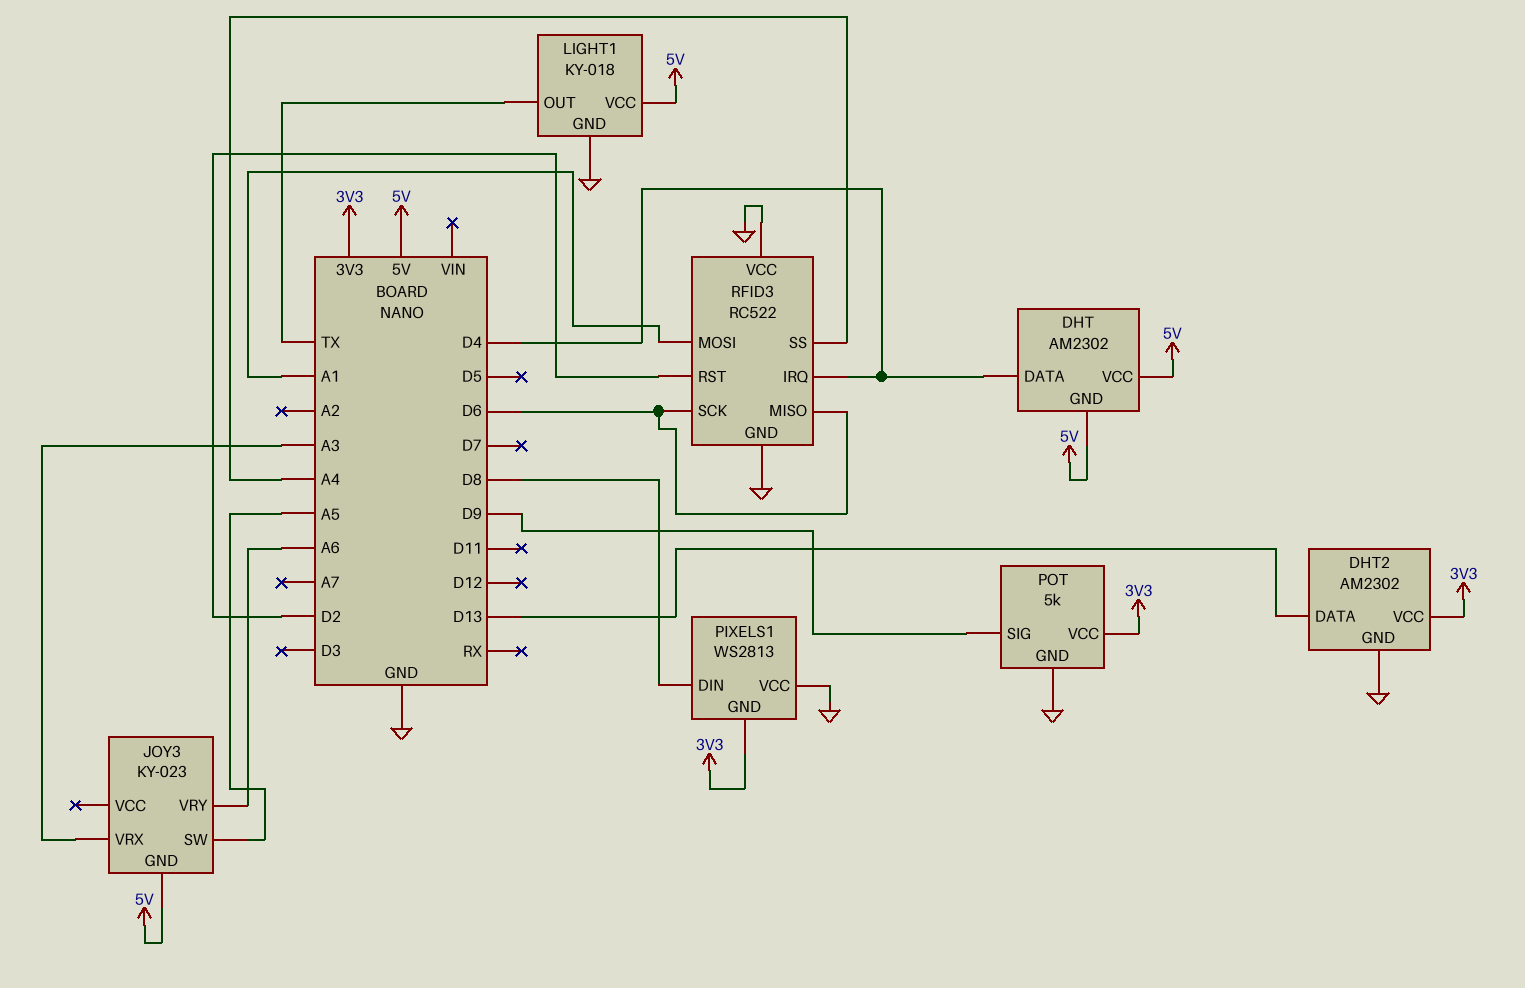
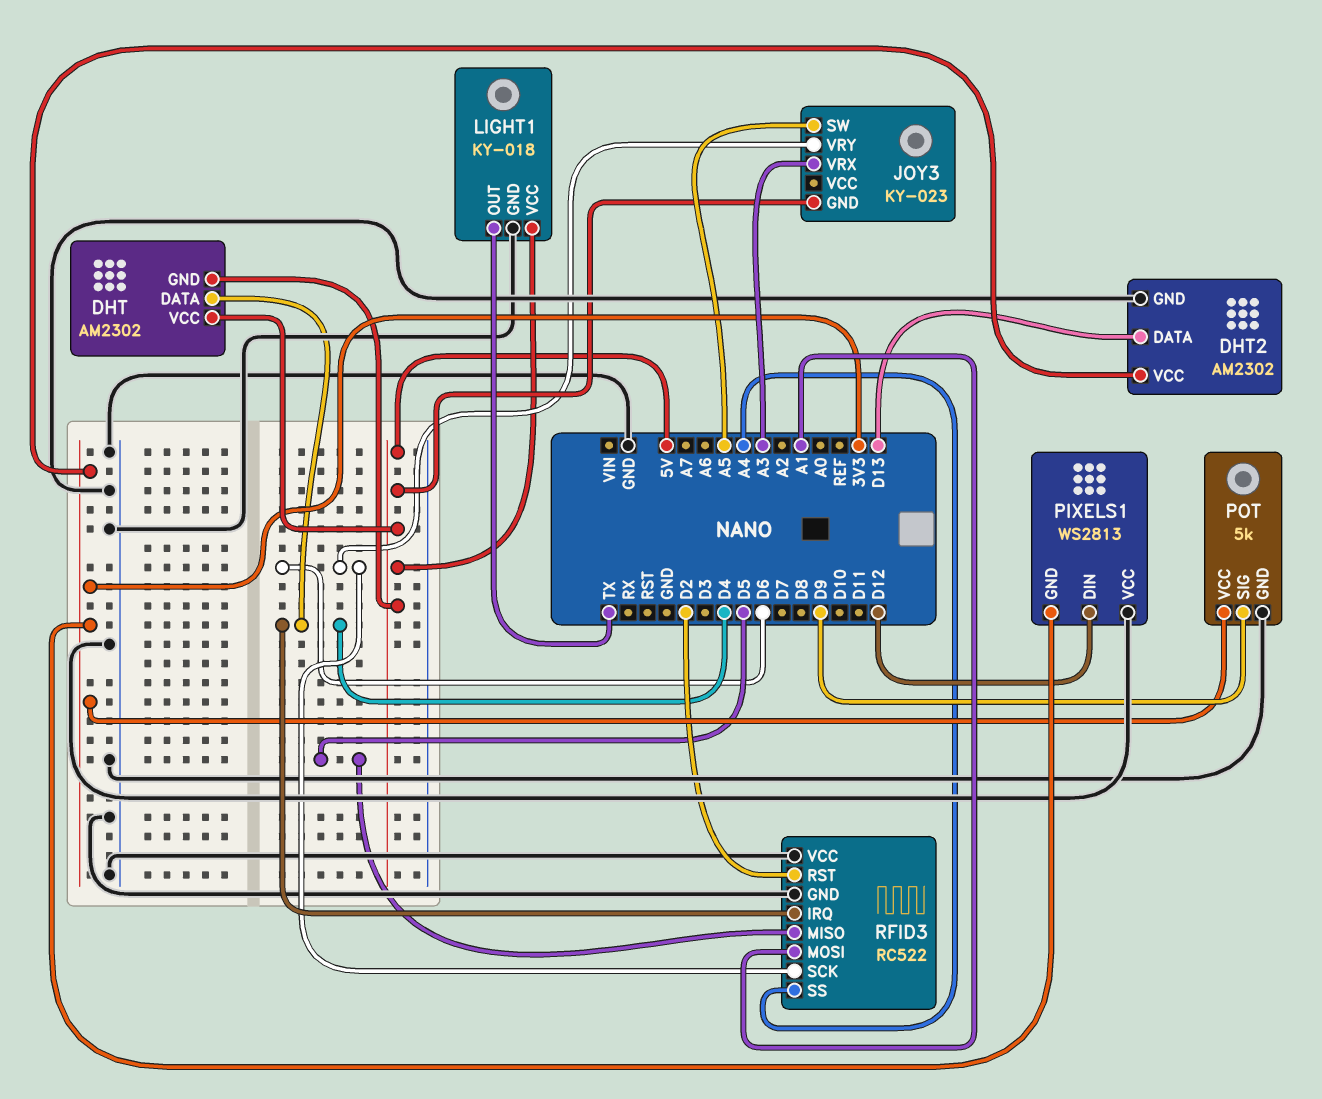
JOY3 pin VRY: A6 -> D6
PIXELS1 pin DIN: D8 -> D12
RFID3 pin MISO: D6 -> D5

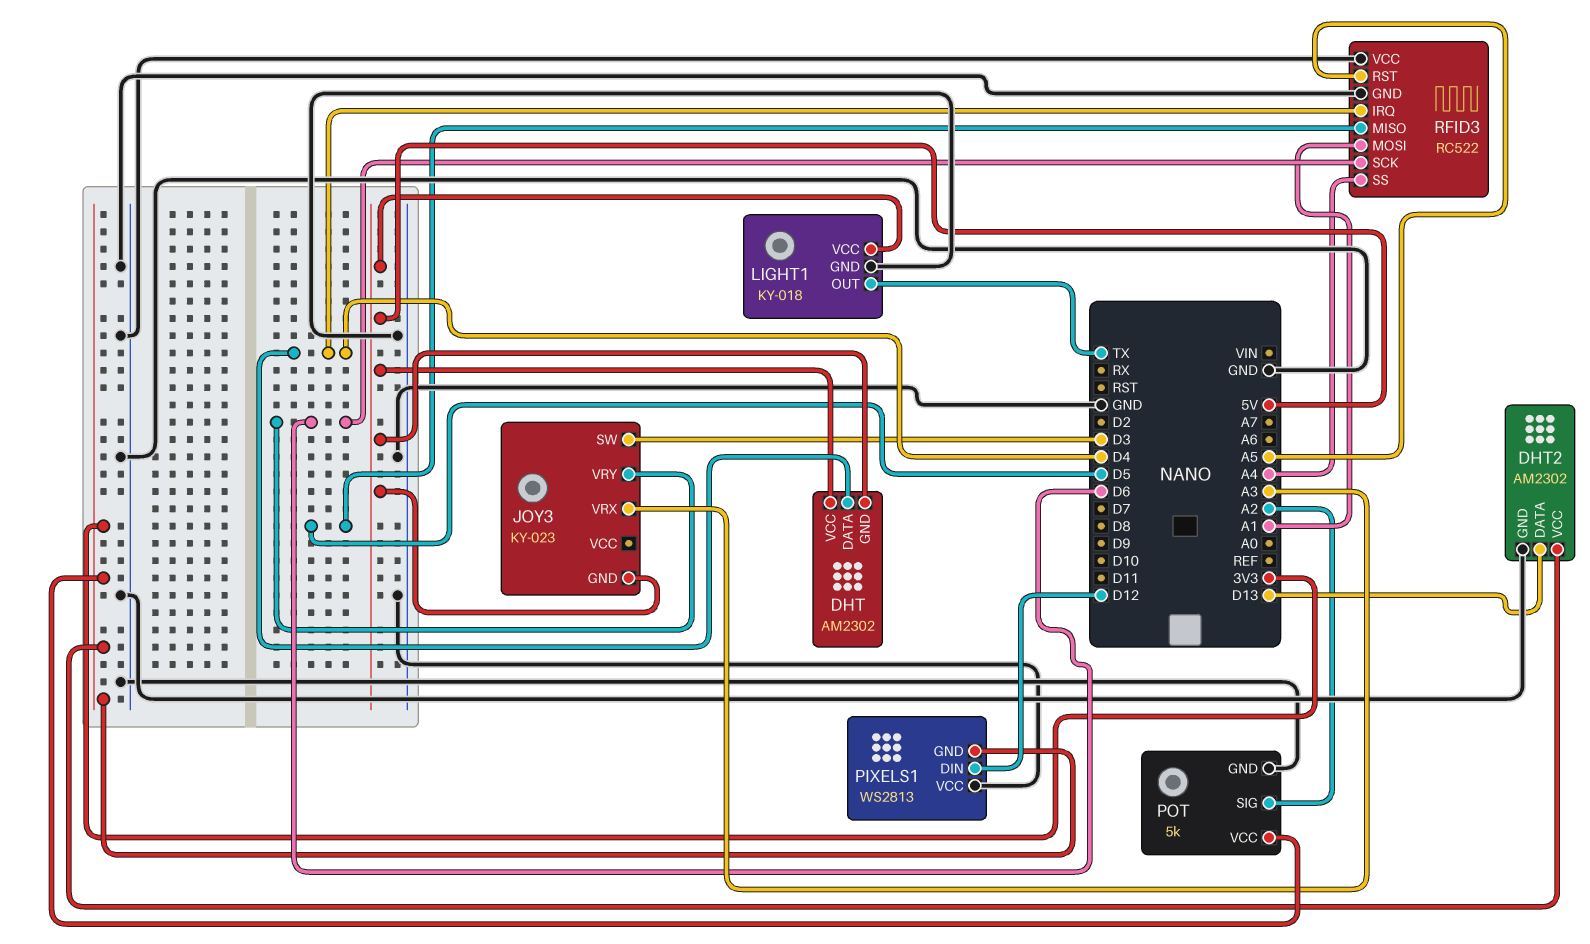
JOY3 pin SW: A5 -> D3
POT pin SIG: D9 -> A2
RFID3 pin RST: D2 -> A5

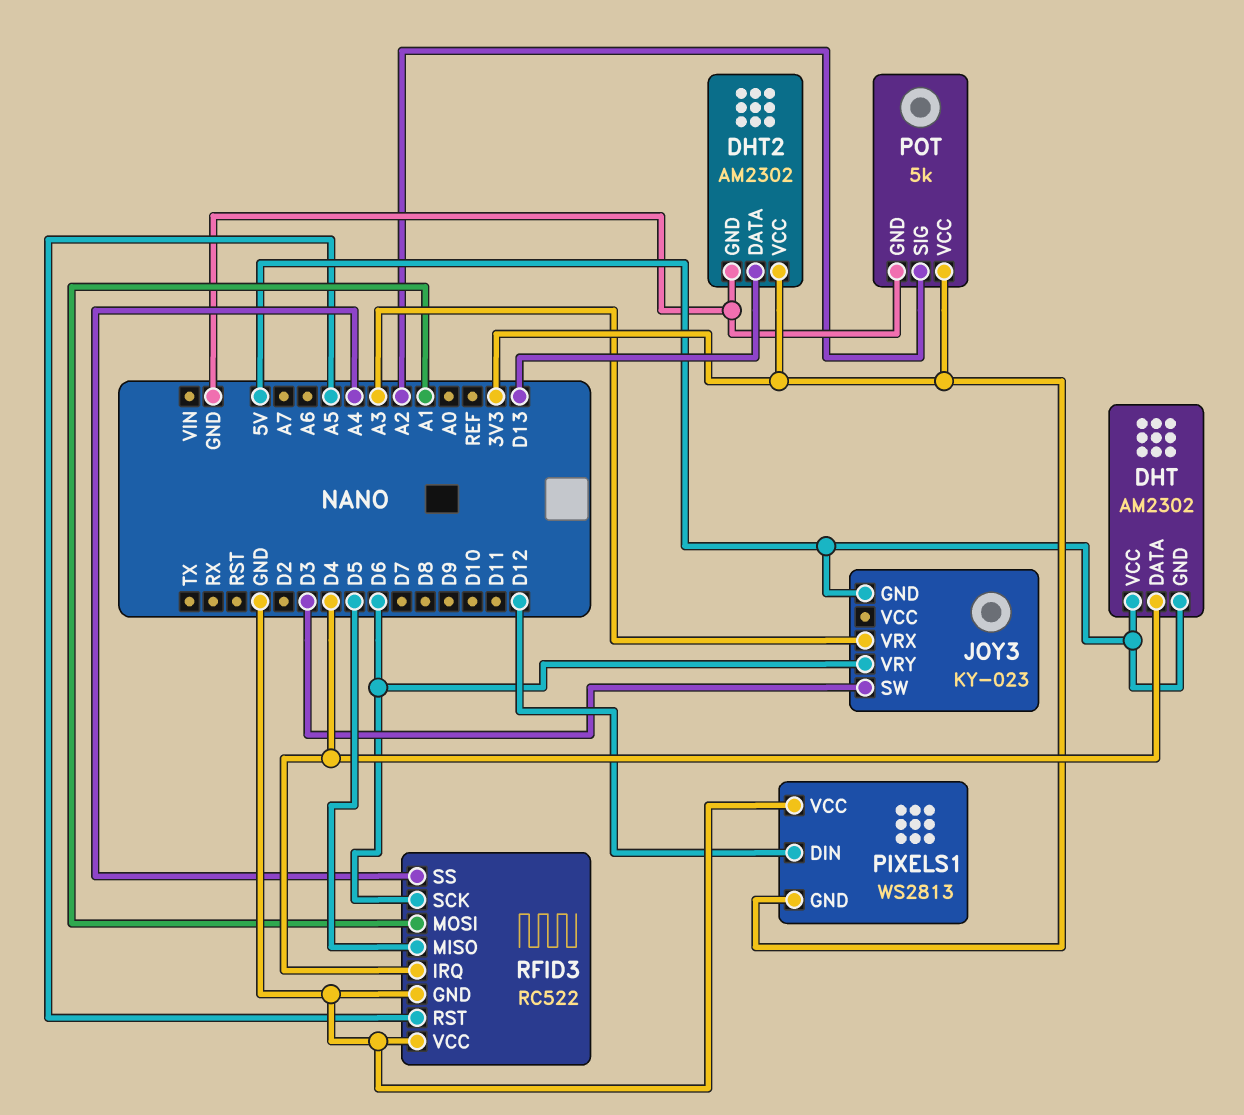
LIGHT1: KY-018 -> none
LIGHT1 pin GND: GND -> none
LIGHT1 pin OUT: TX -> none
LIGHT1 pin VCC: 5V -> none

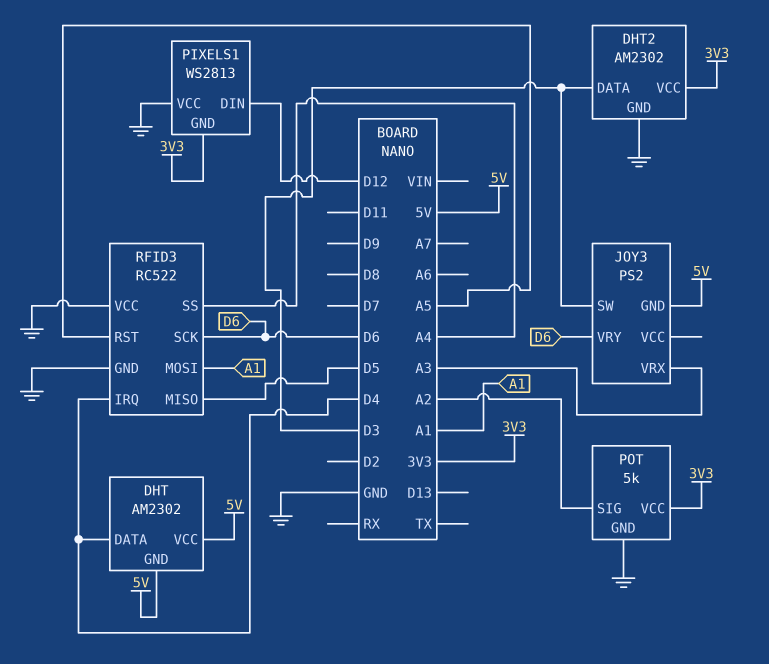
DHT2 pin DATA: D13 -> D3
JOY3: KY-023 -> PS2

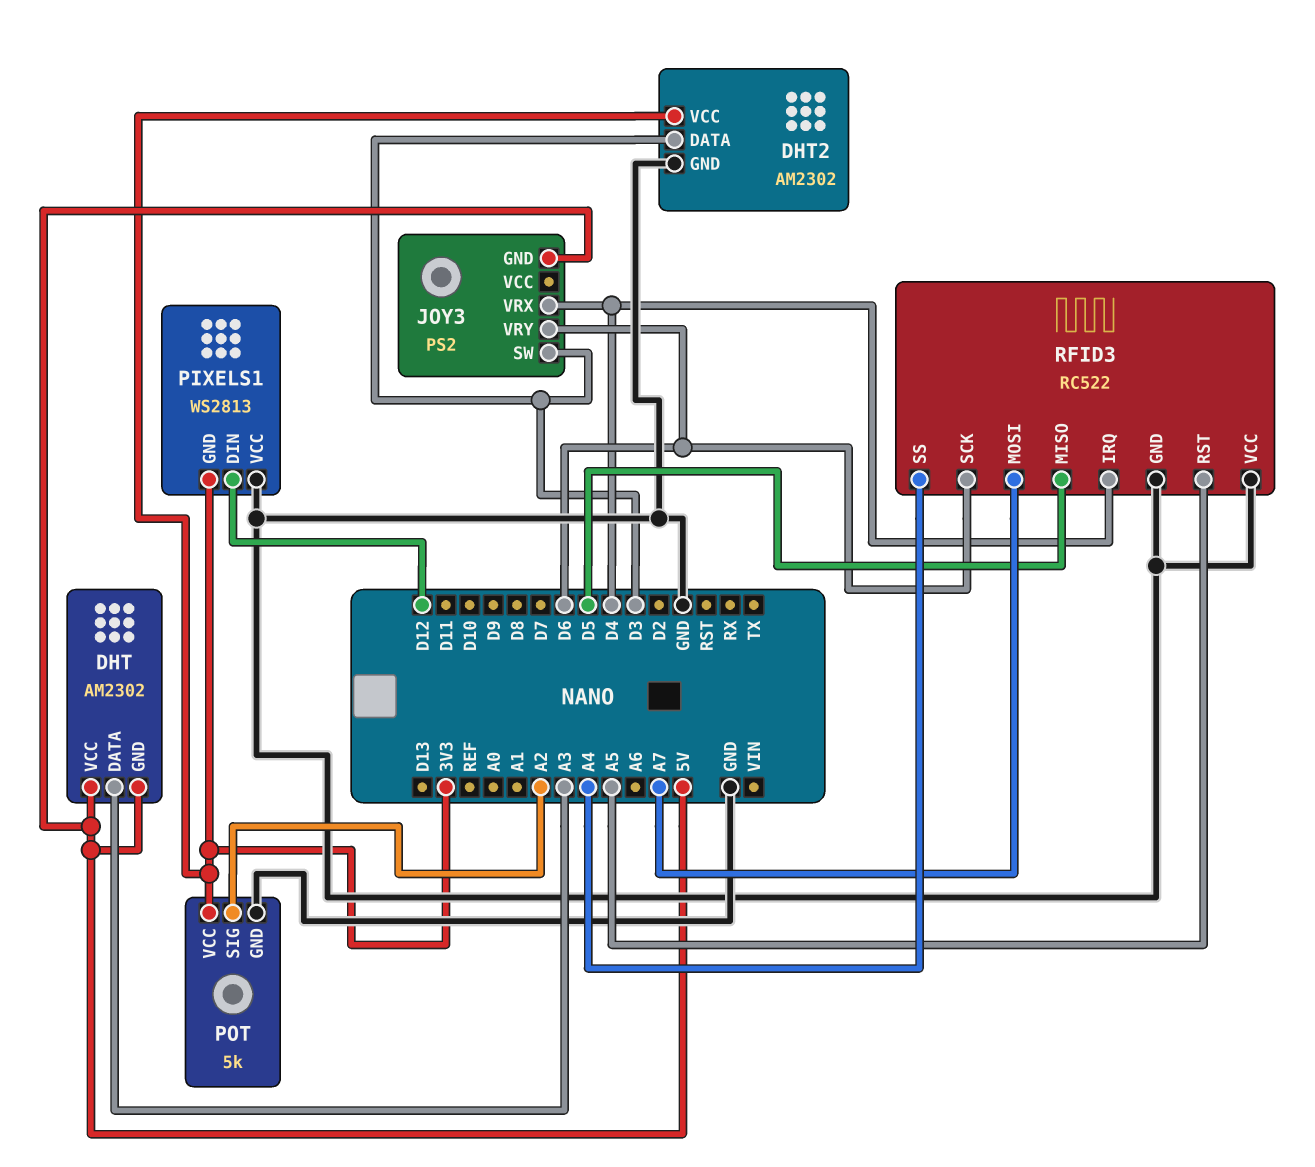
DHT pin DATA: D4 -> A3
JOY3 pin VRX: A3 -> D4
RFID3 pin MOSI: A1 -> A7

